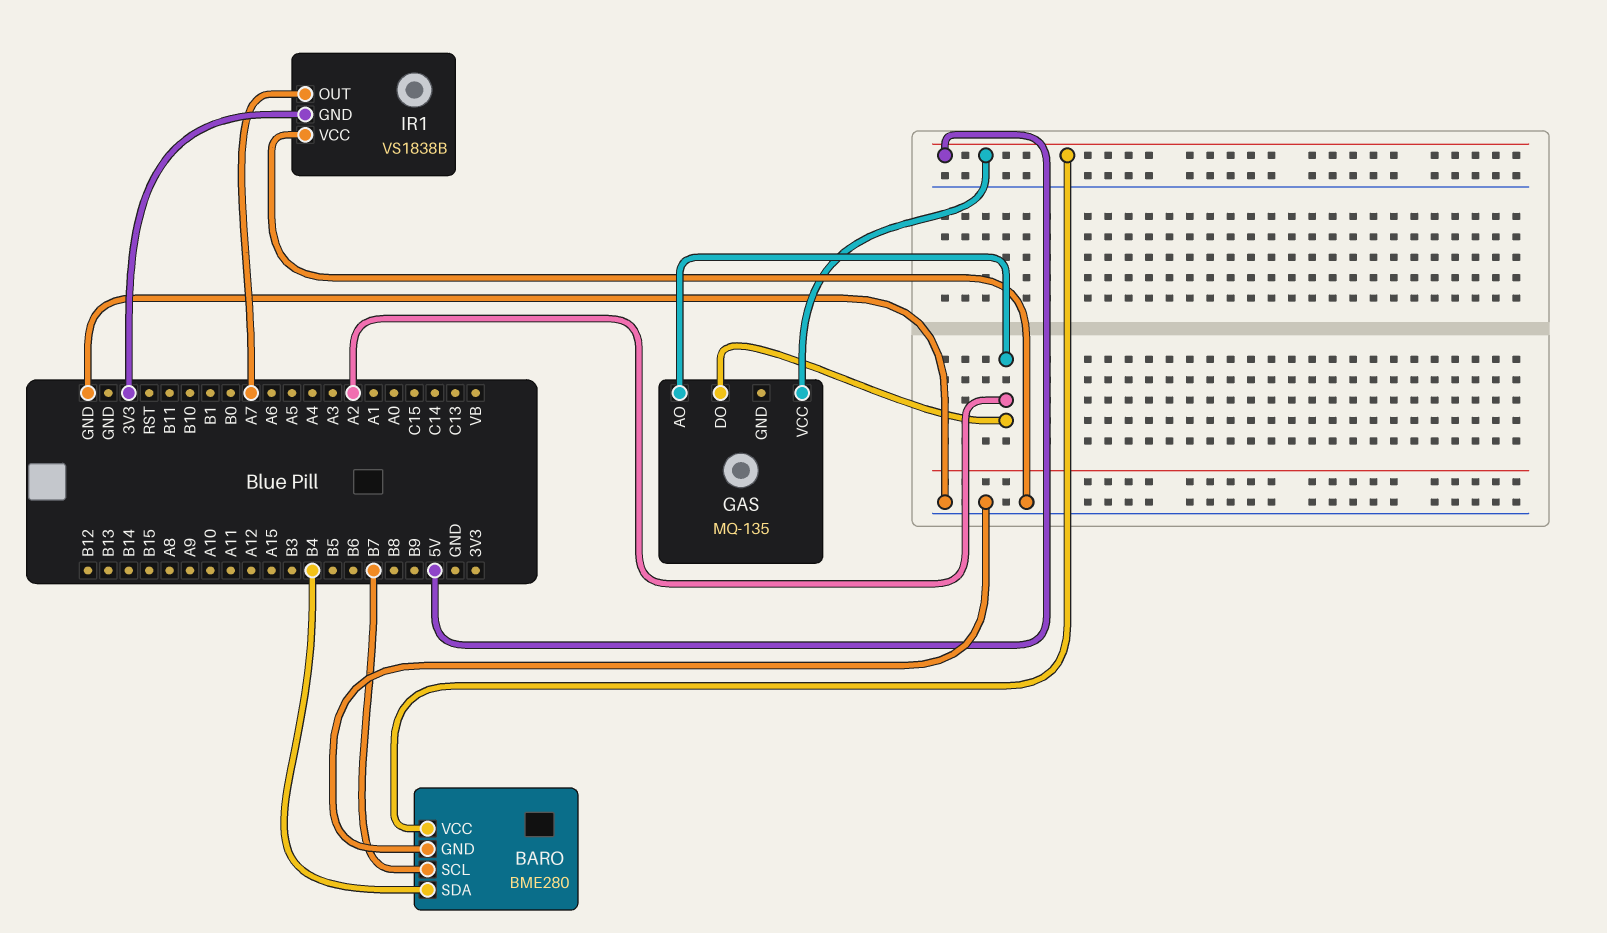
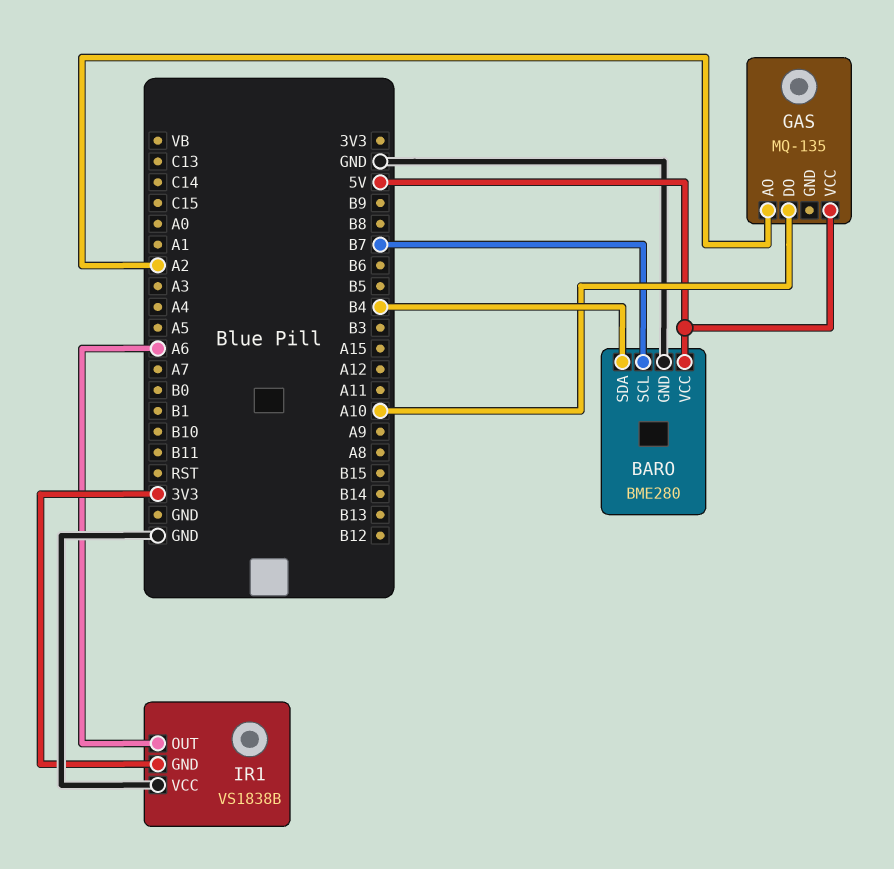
GAS pin DO: A2 -> A10
IR1 pin OUT: A7 -> A6

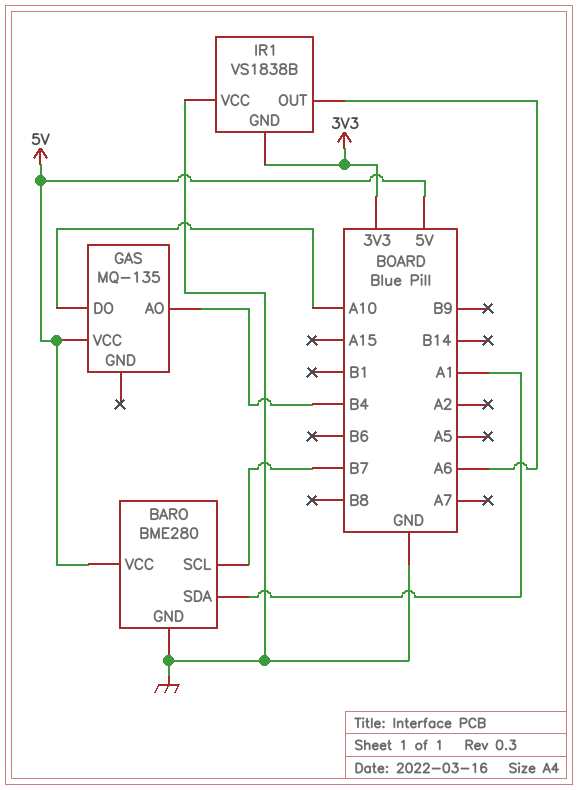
BARO pin SDA: B4 -> A1
GAS pin AO: A2 -> B4

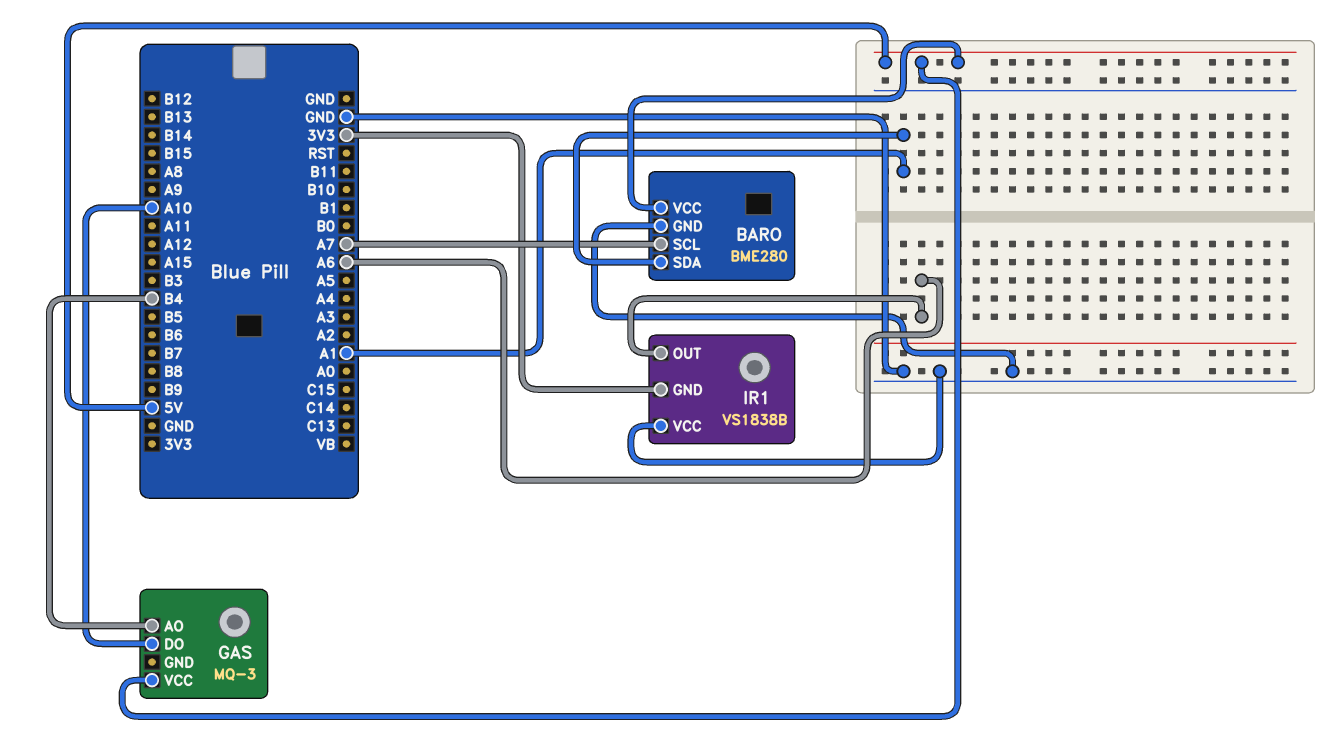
BARO pin SCL: B7 -> A7
GAS: MQ-135 -> MQ-3

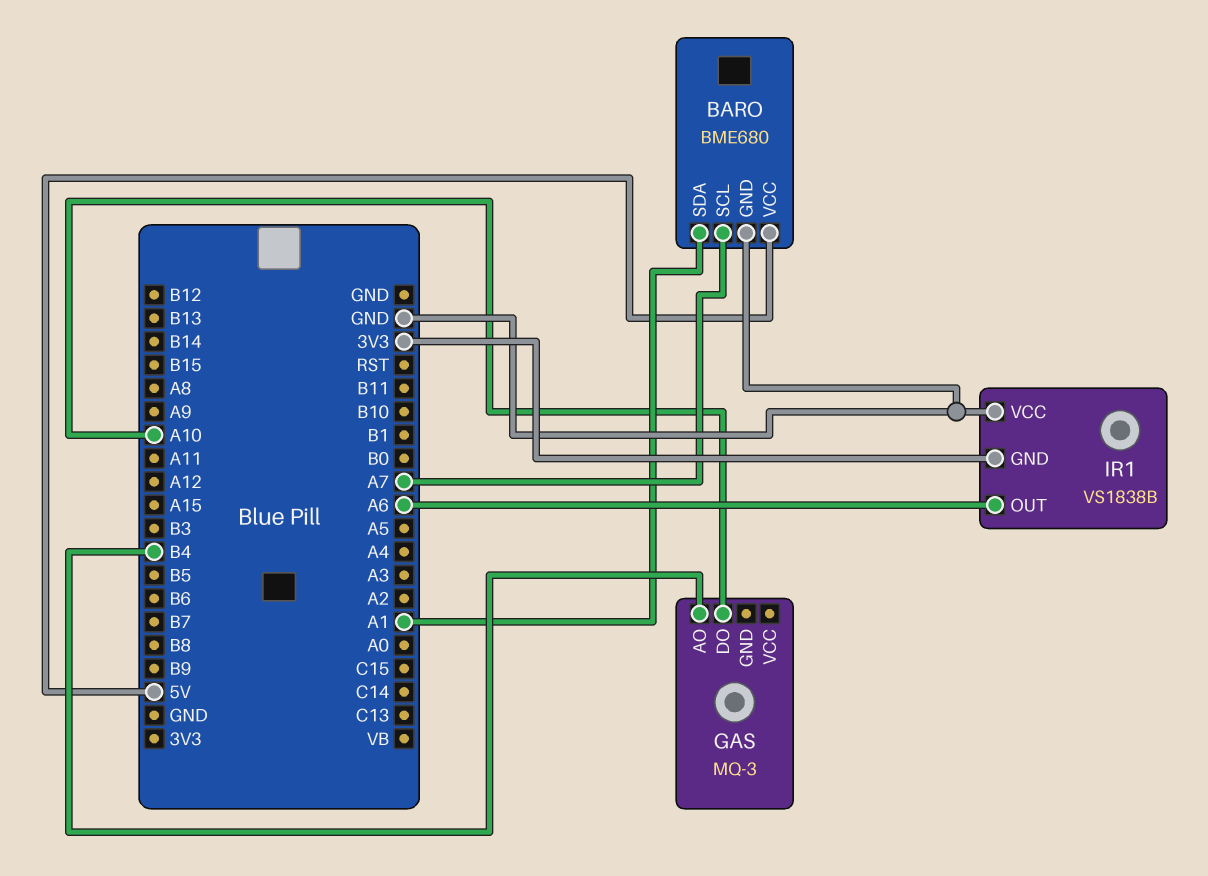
BARO: BME280 -> BME680
GAS pin VCC: 5V -> none

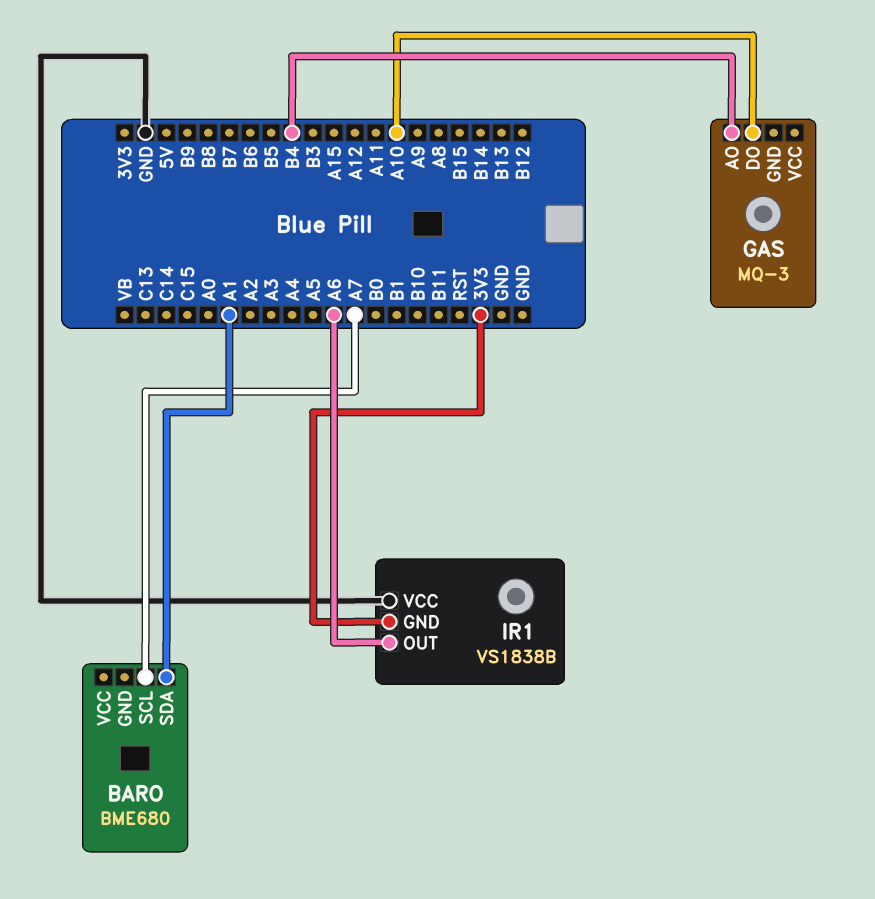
BARO pin GND: GND -> none
BARO pin VCC: 5V -> none

